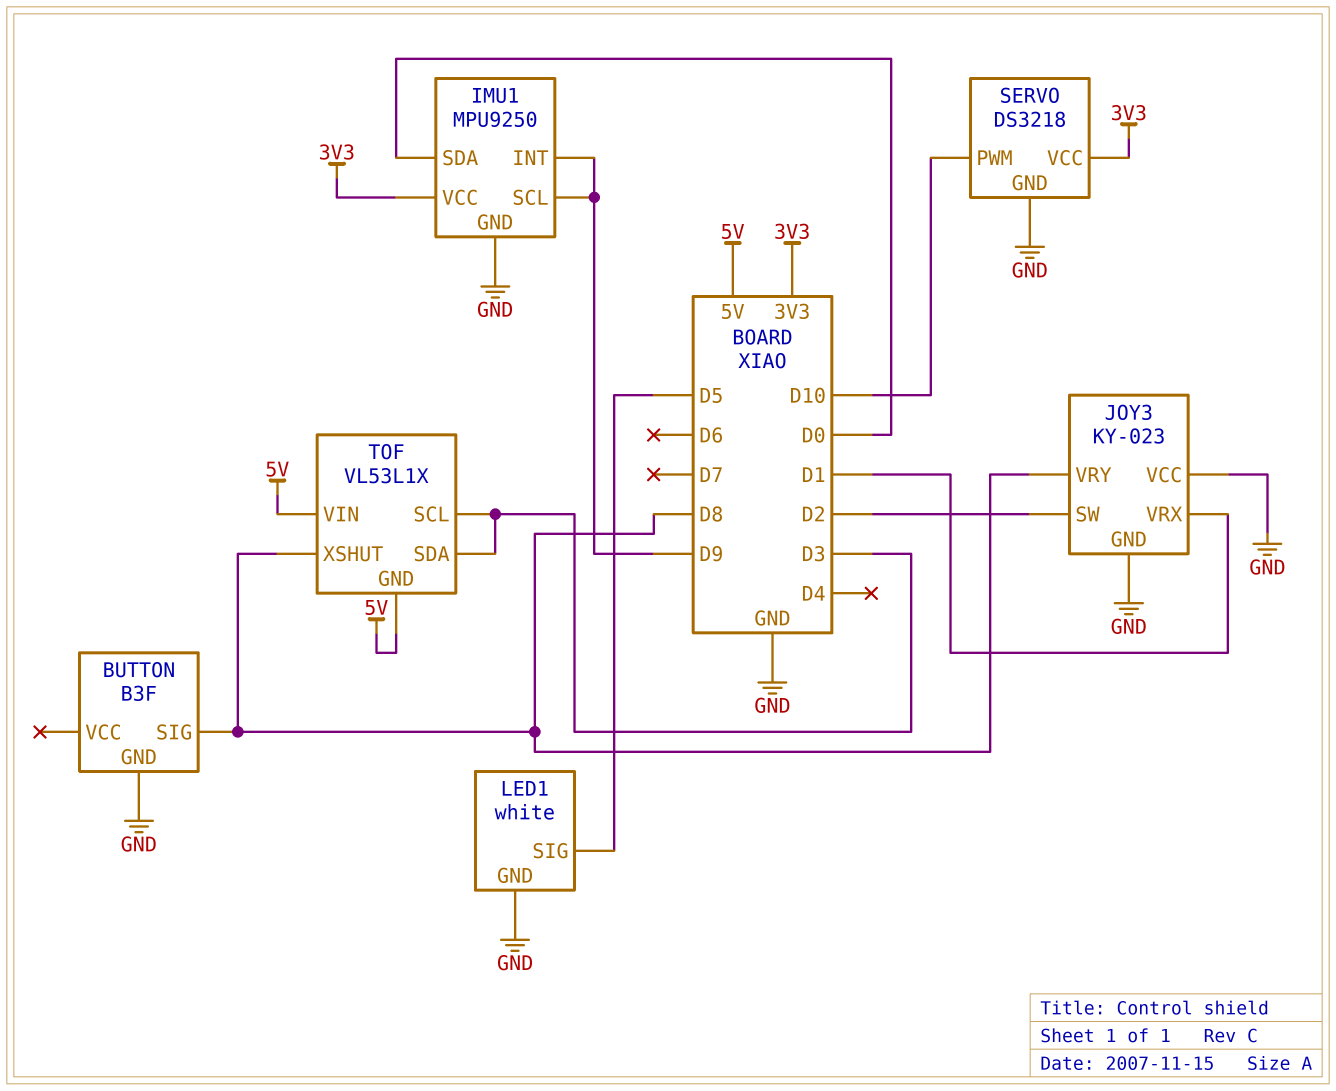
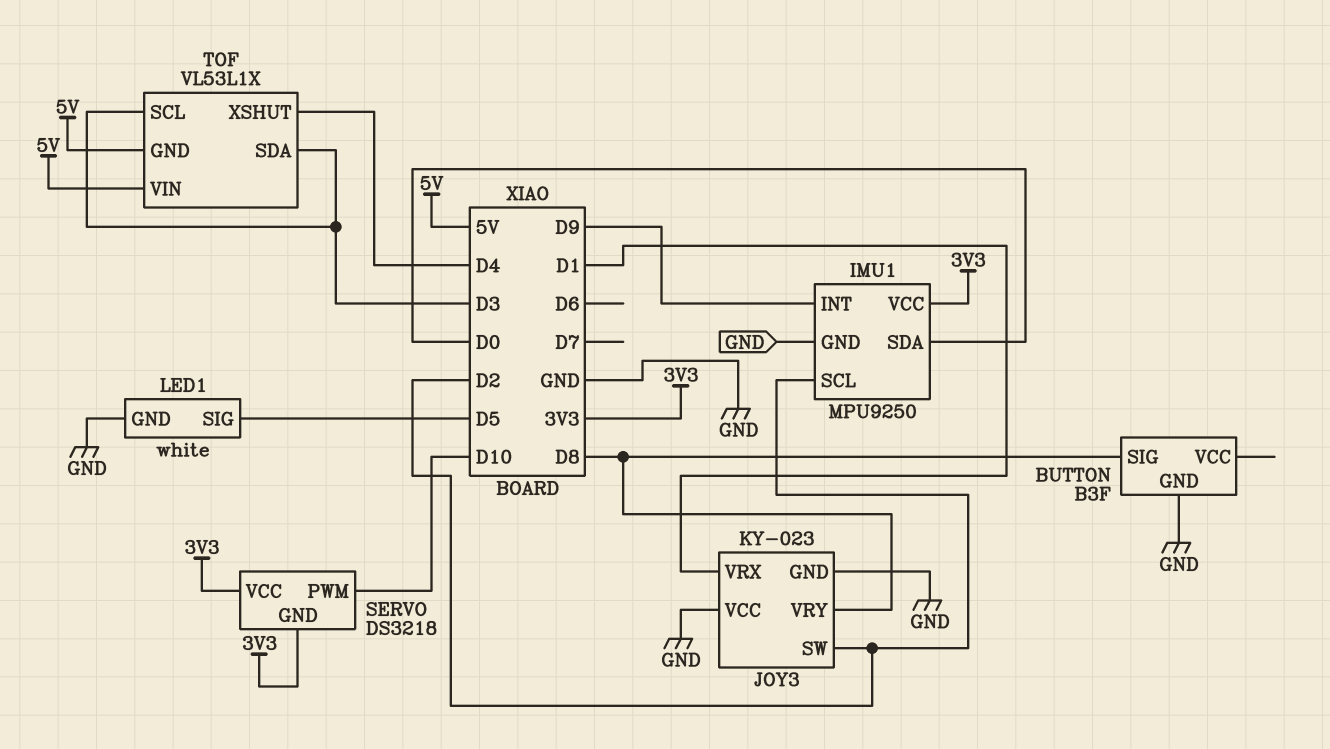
IMU1 pin SCL: D9 -> D2
SERVO pin GND: GND -> 3V3
TOF pin XSHUT: D8 -> D4

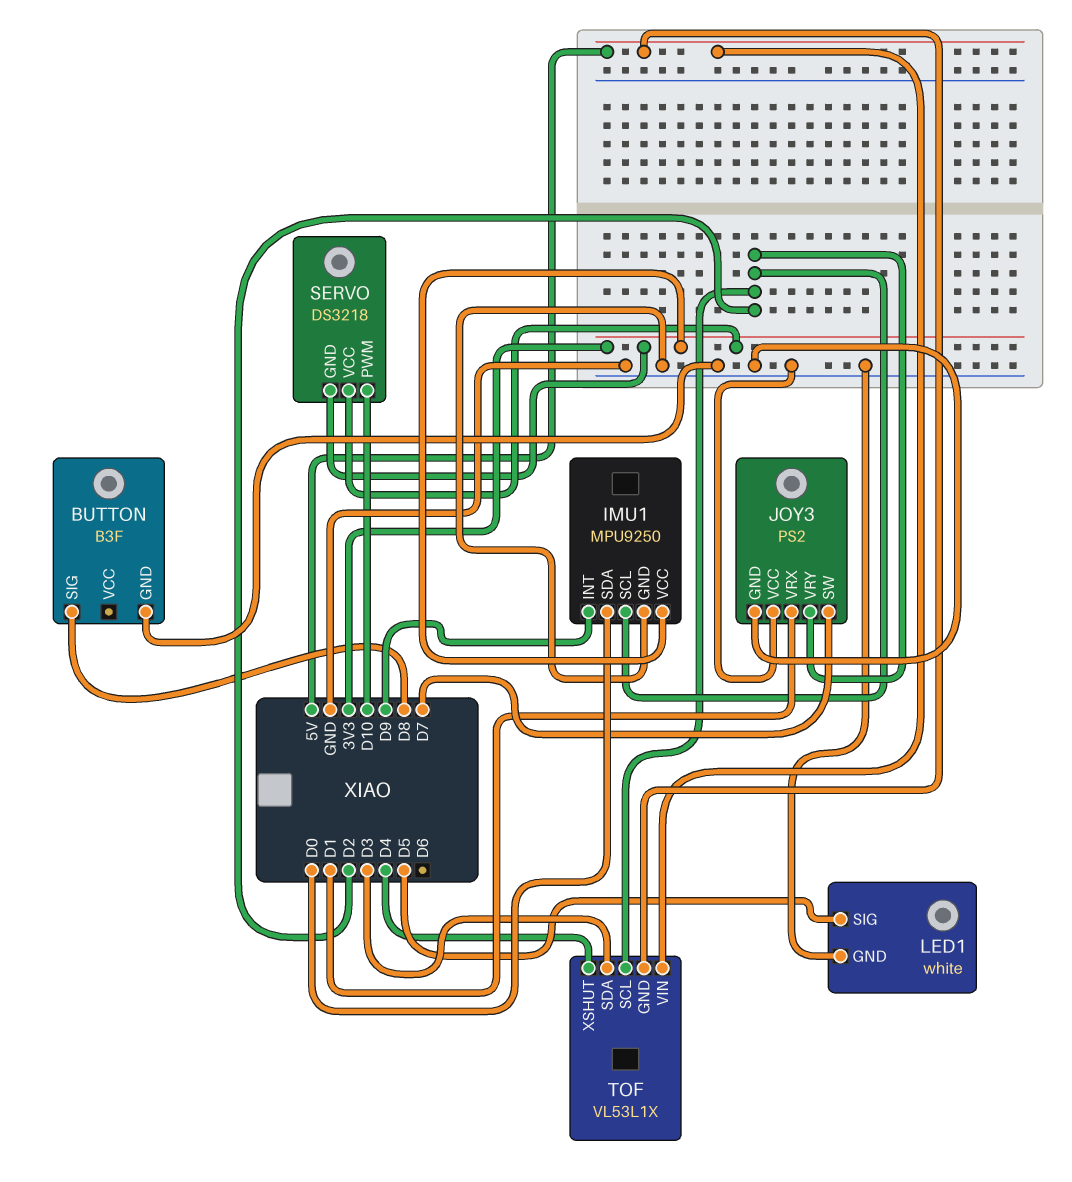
JOY3: KY-023 -> PS2
JOY3 pin SW: D2 -> D7
JOY3 pin VRY: D8 -> D2
TOF pin SCL: D3 -> D2

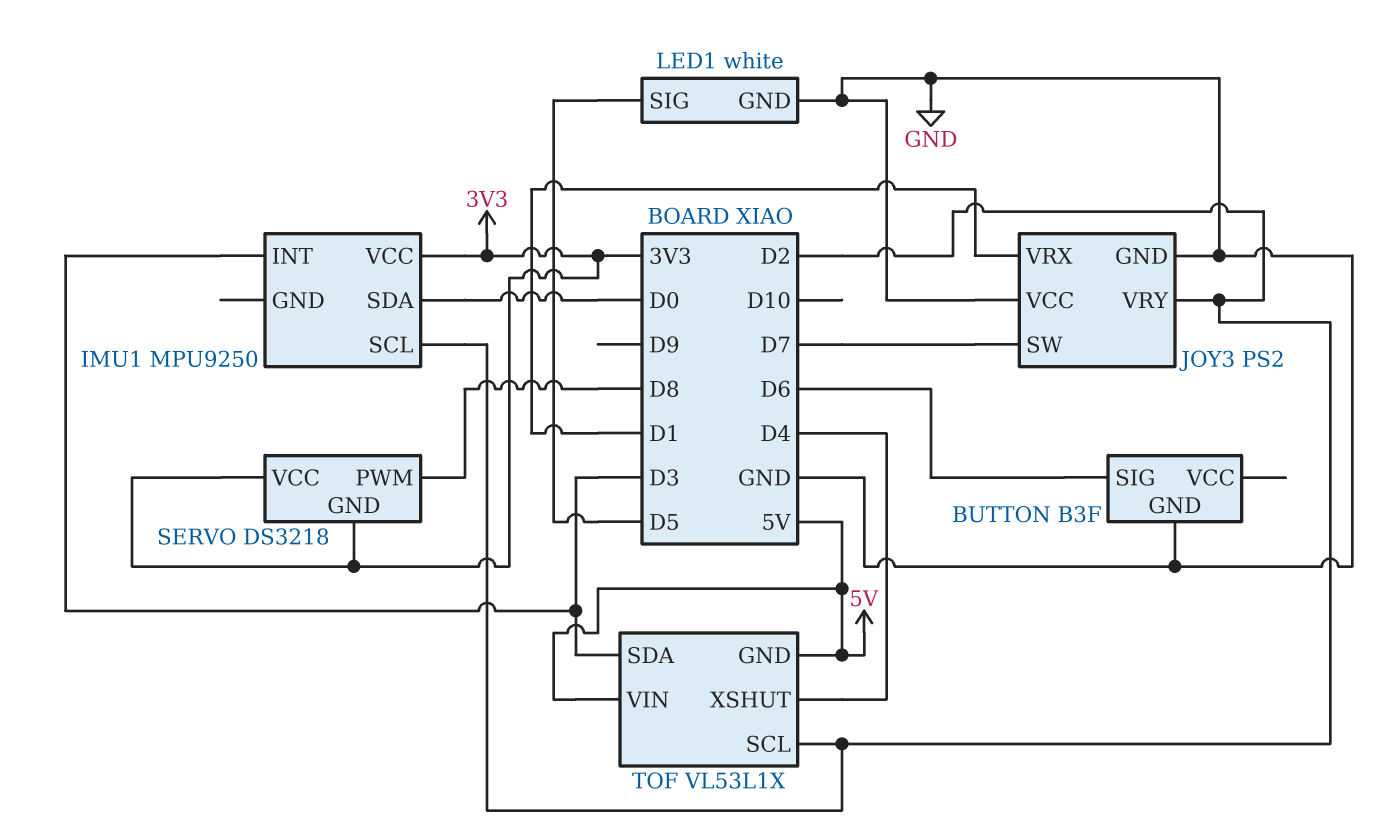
BUTTON pin SIG: D8 -> D6
IMU1 pin GND: GND -> none
IMU1 pin INT: D9 -> D3
SERVO pin PWM: D10 -> D8

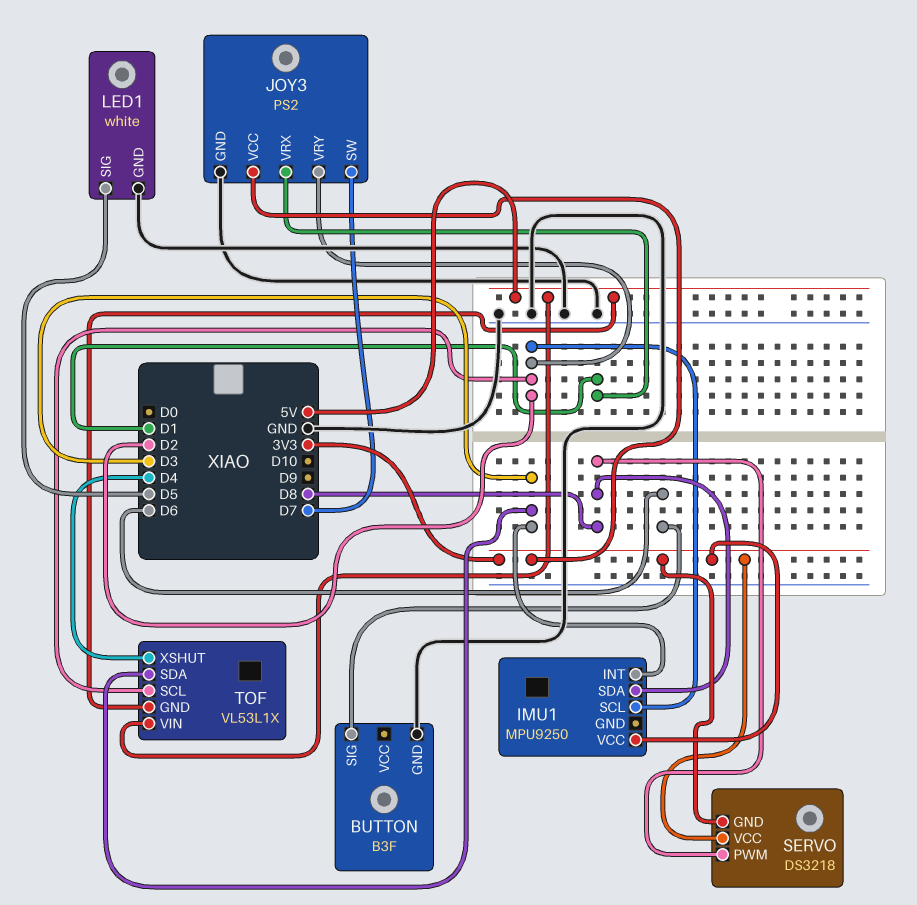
IMU1 pin SDA: D0 -> D8
JOY3 pin VCC: GND -> 3V3

